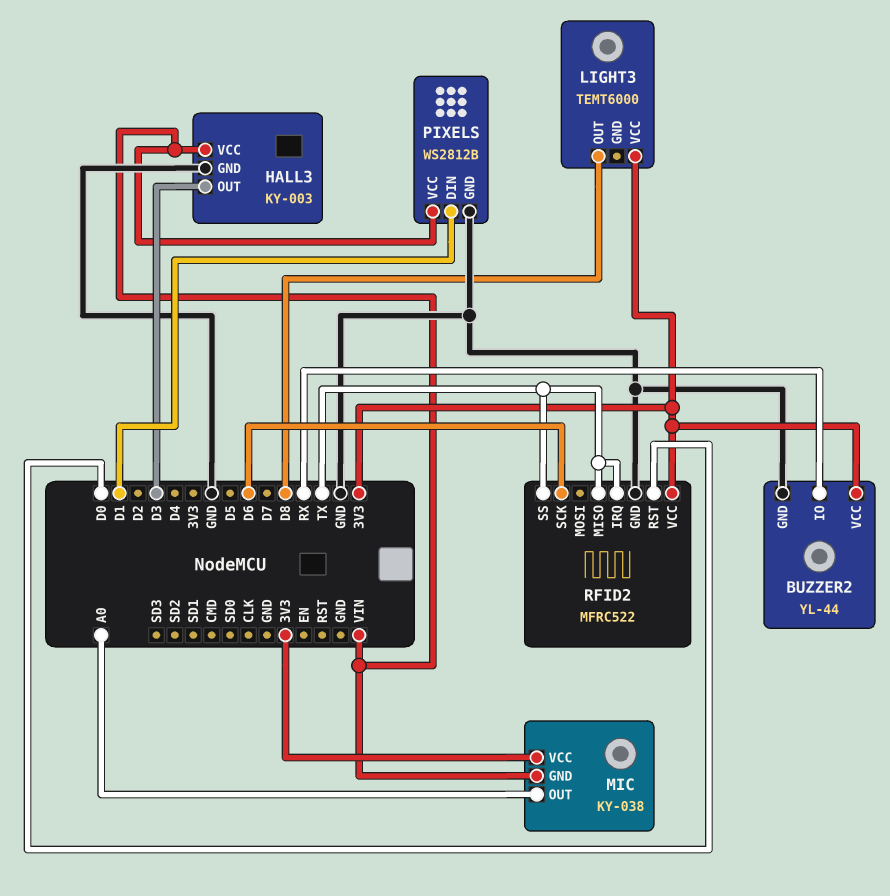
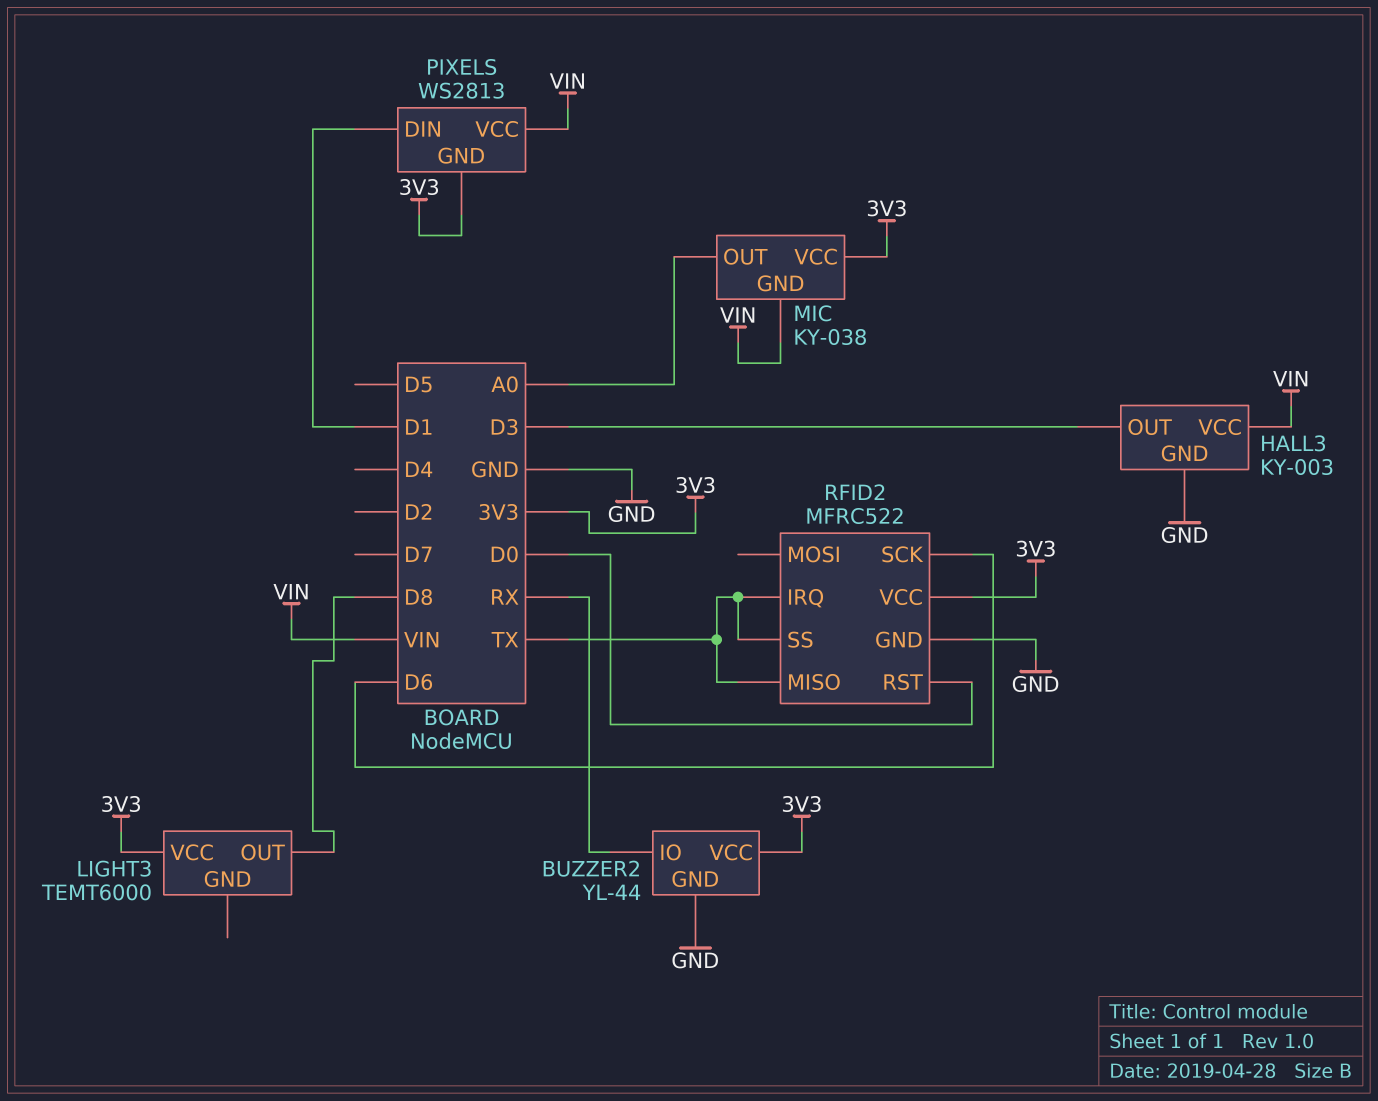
PIXELS: WS2812B -> WS2813
PIXELS pin GND: GND -> 3V3

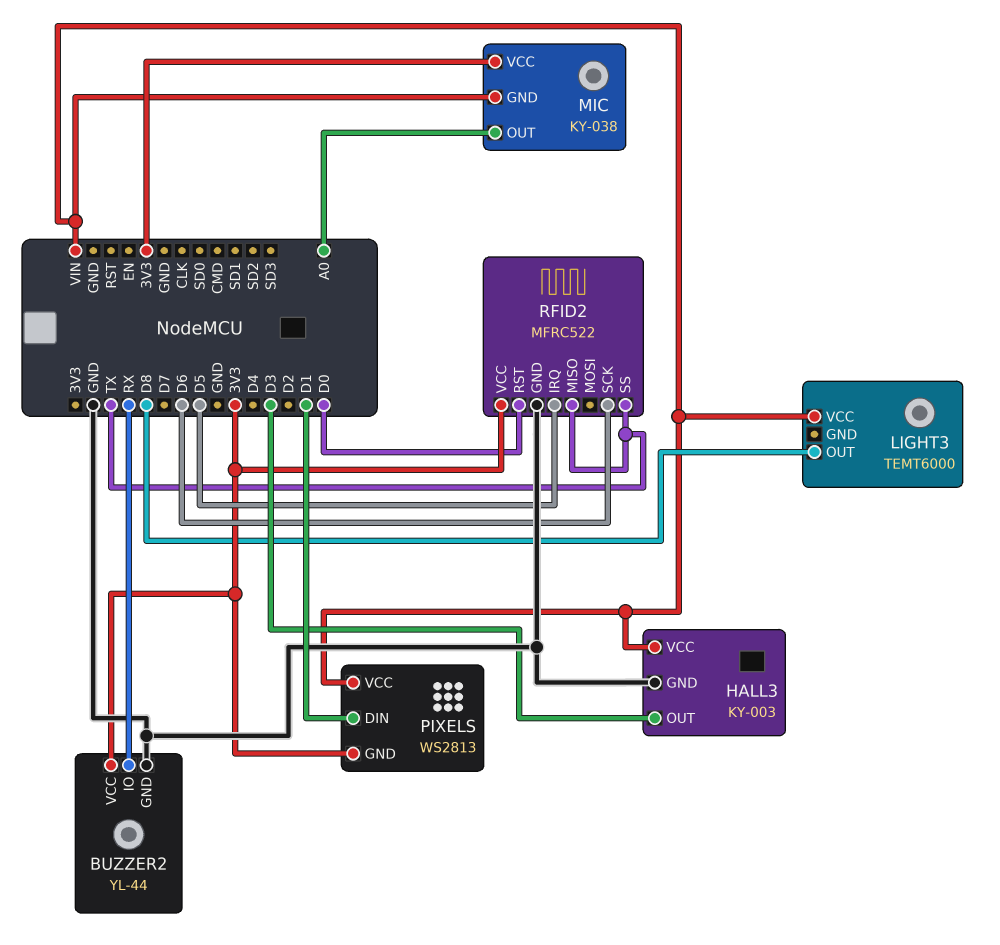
LIGHT3 pin VCC: 3V3 -> VIN
RFID2 pin IRQ: TX -> D5

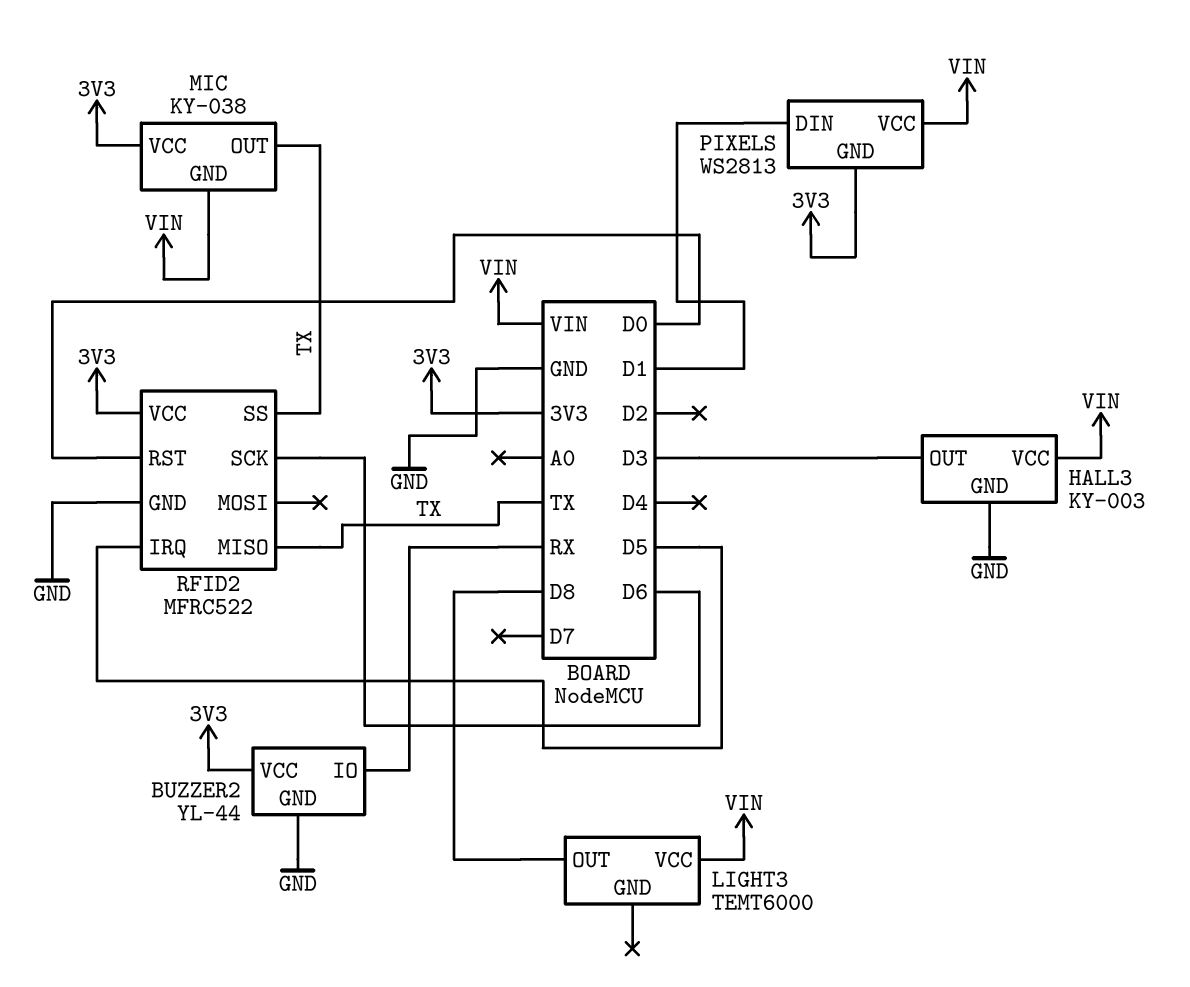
MIC pin OUT: A0 -> TX

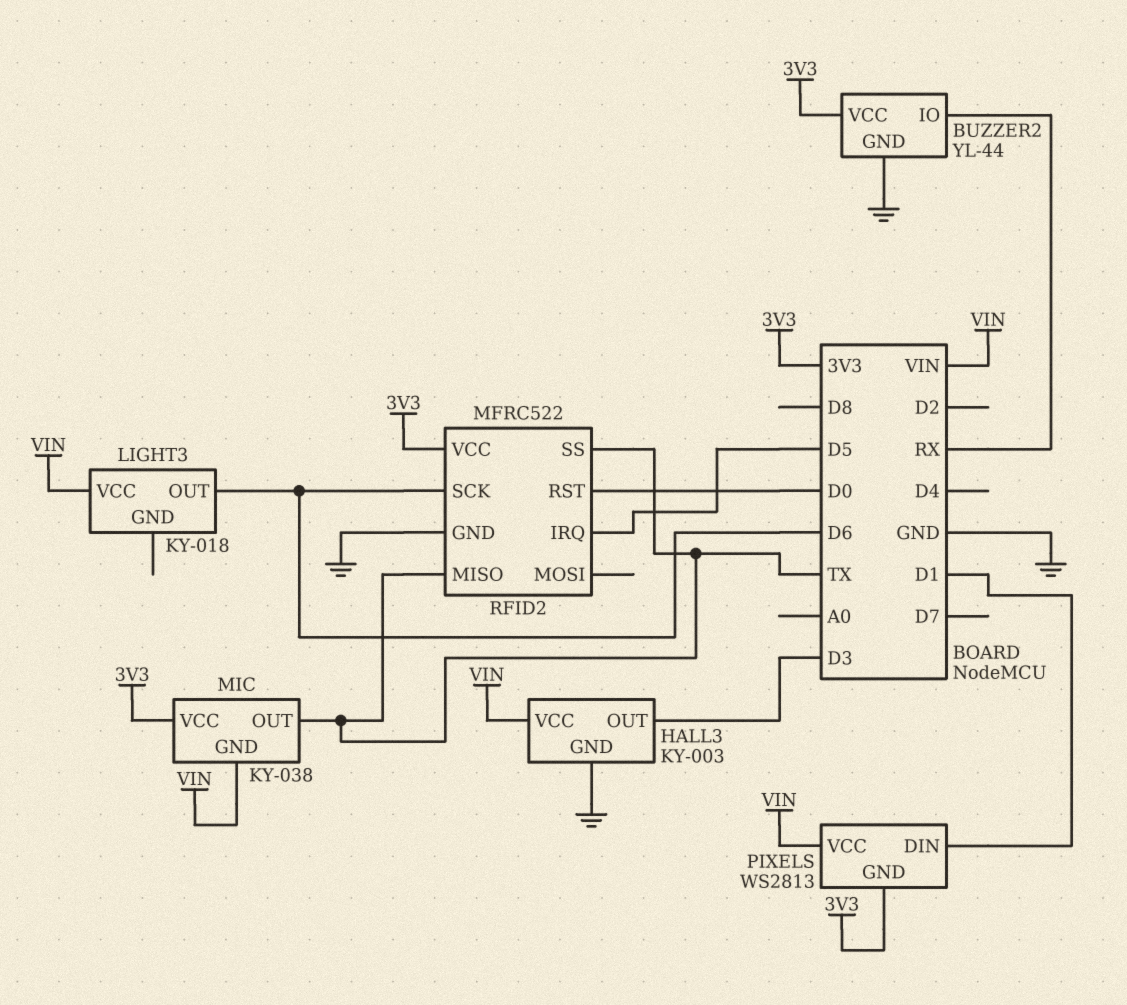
LIGHT3: TEMT6000 -> KY-018
LIGHT3 pin OUT: D8 -> D6

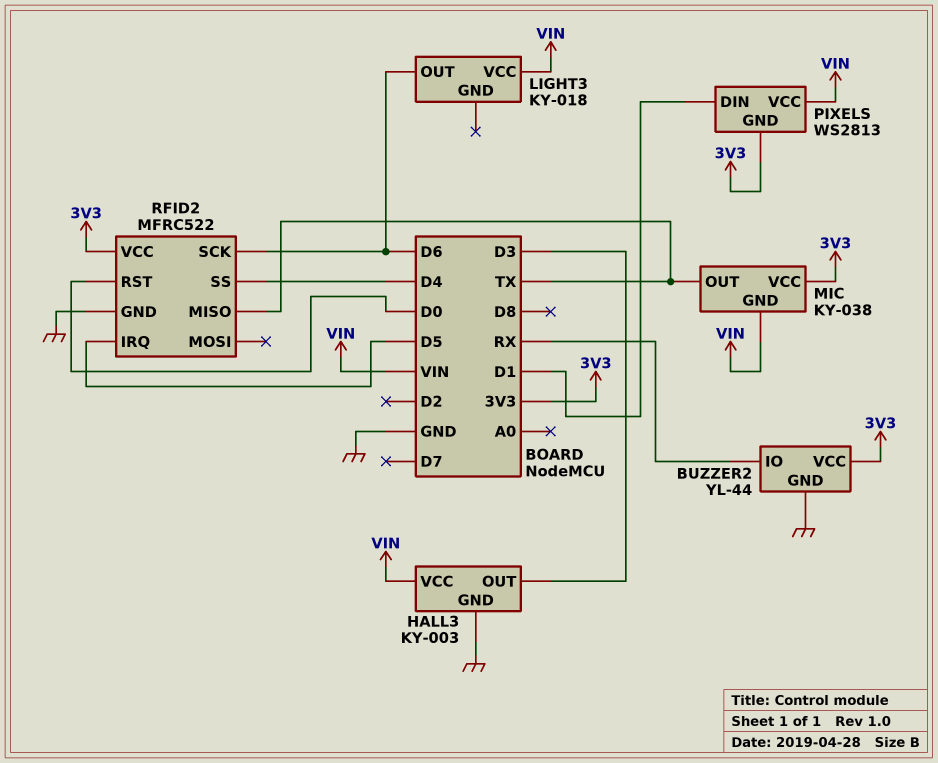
RFID2 pin SS: TX -> D4

